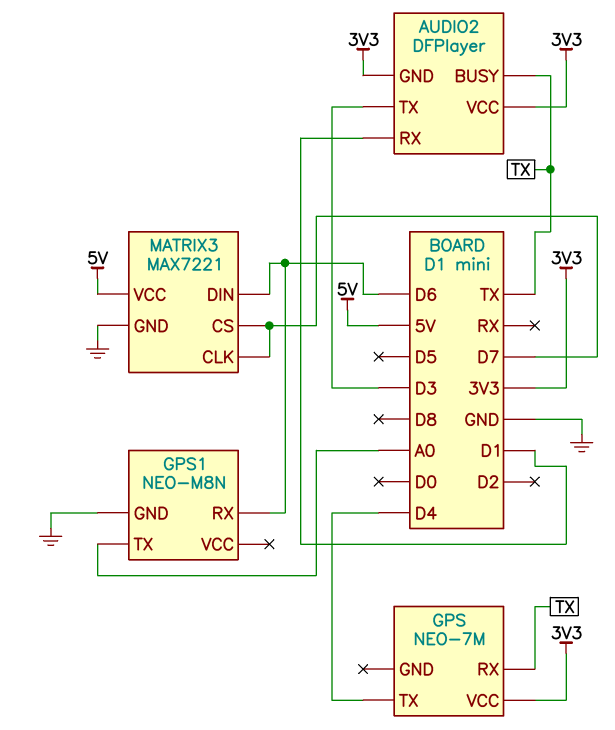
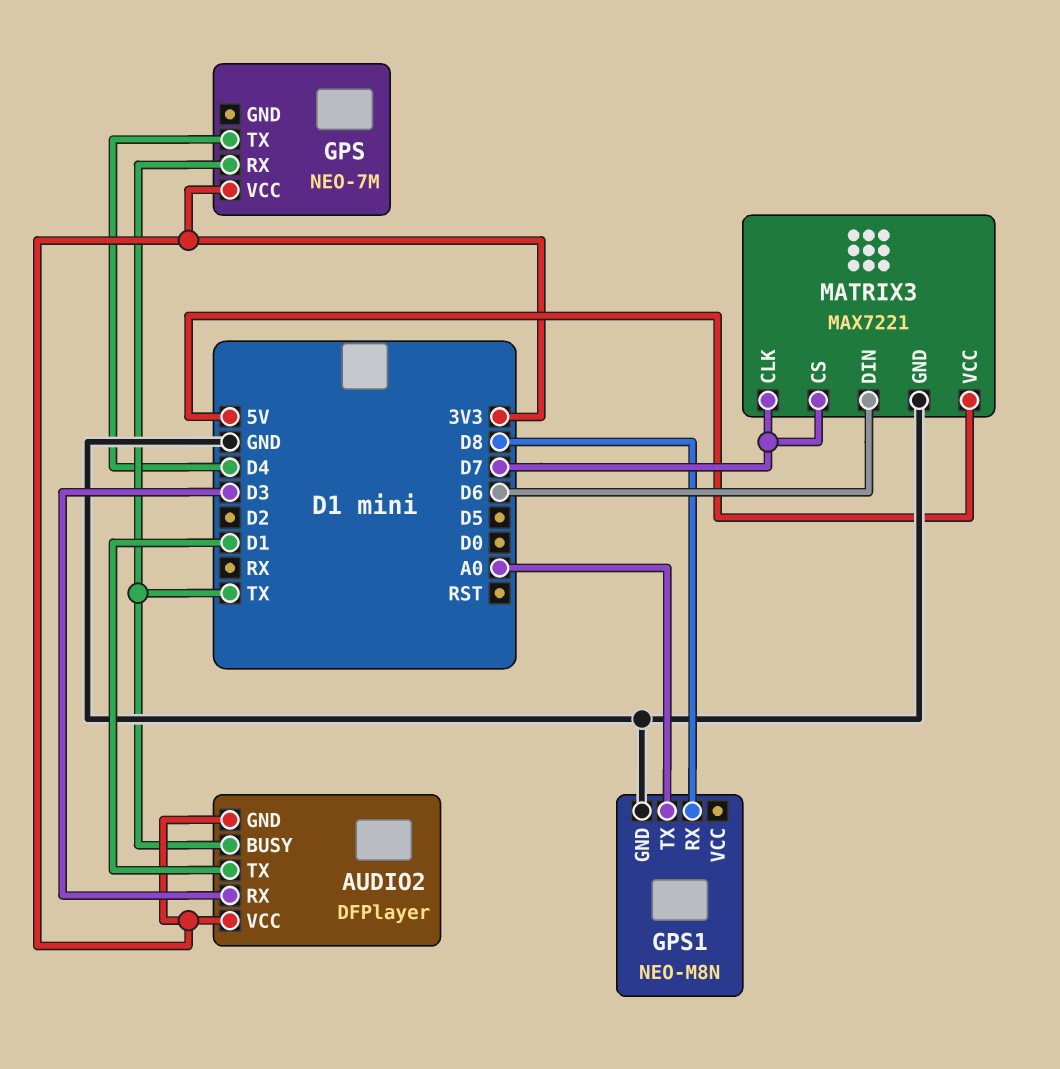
AUDIO2 pin RX: D1 -> D3
AUDIO2 pin TX: D3 -> D1
GPS1 pin RX: D6 -> D8

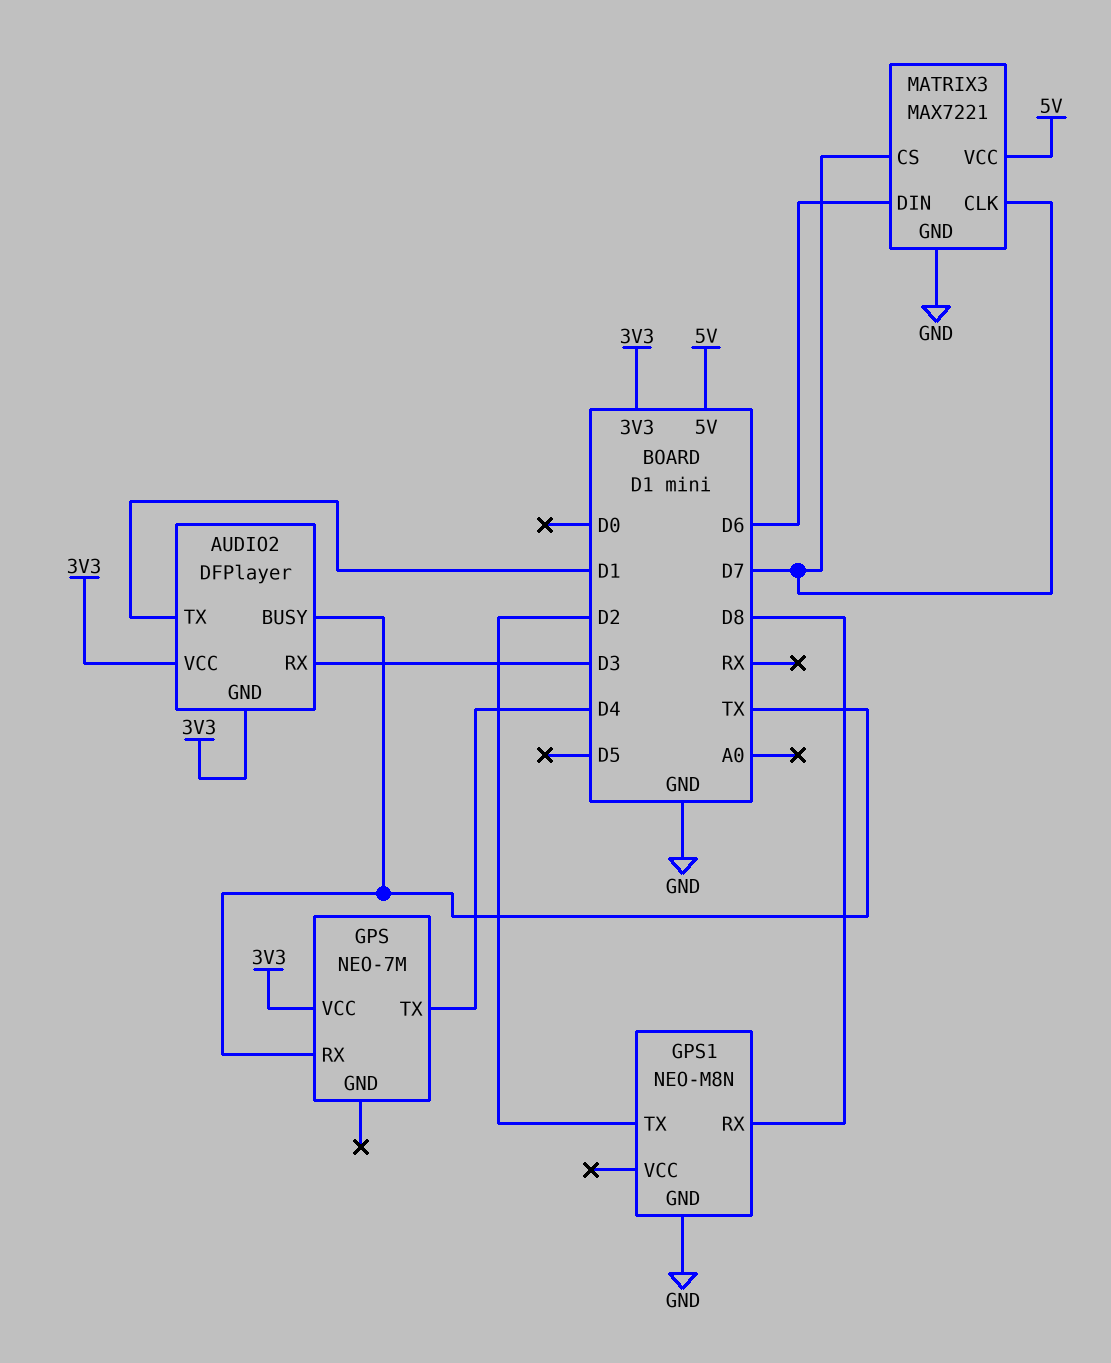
GPS1 pin TX: A0 -> D2

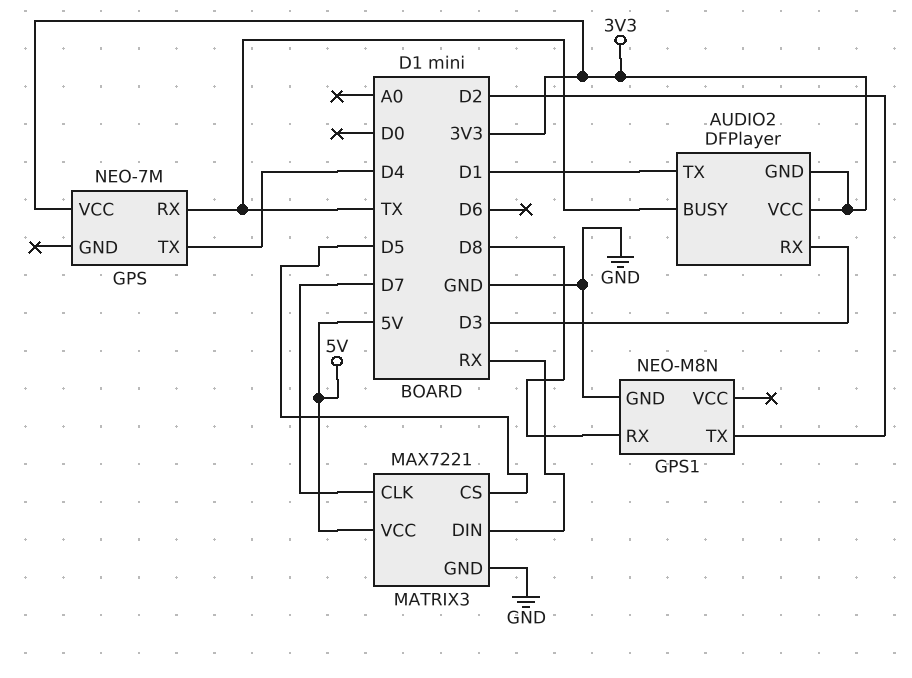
MATRIX3 pin CS: D7 -> D5
MATRIX3 pin DIN: D6 -> RX

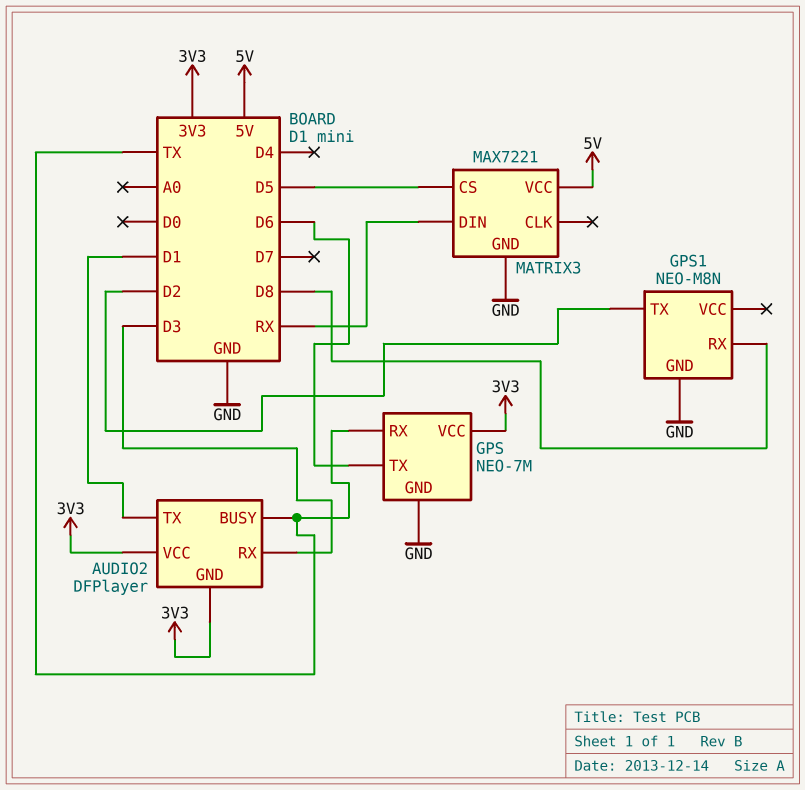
GPS pin GND: none -> GND
GPS pin TX: D4 -> D6
MATRIX3 pin CLK: D7 -> none

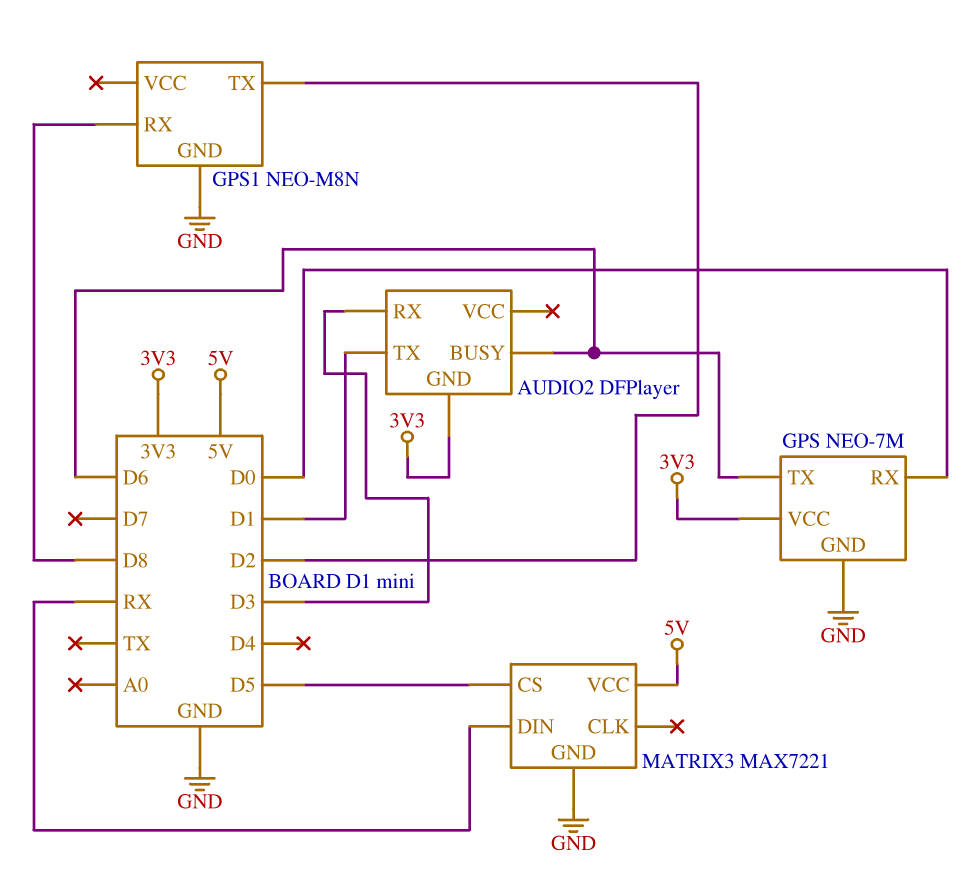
AUDIO2 pin BUSY: TX -> D6
AUDIO2 pin VCC: 3V3 -> none
GPS pin RX: TX -> D0

